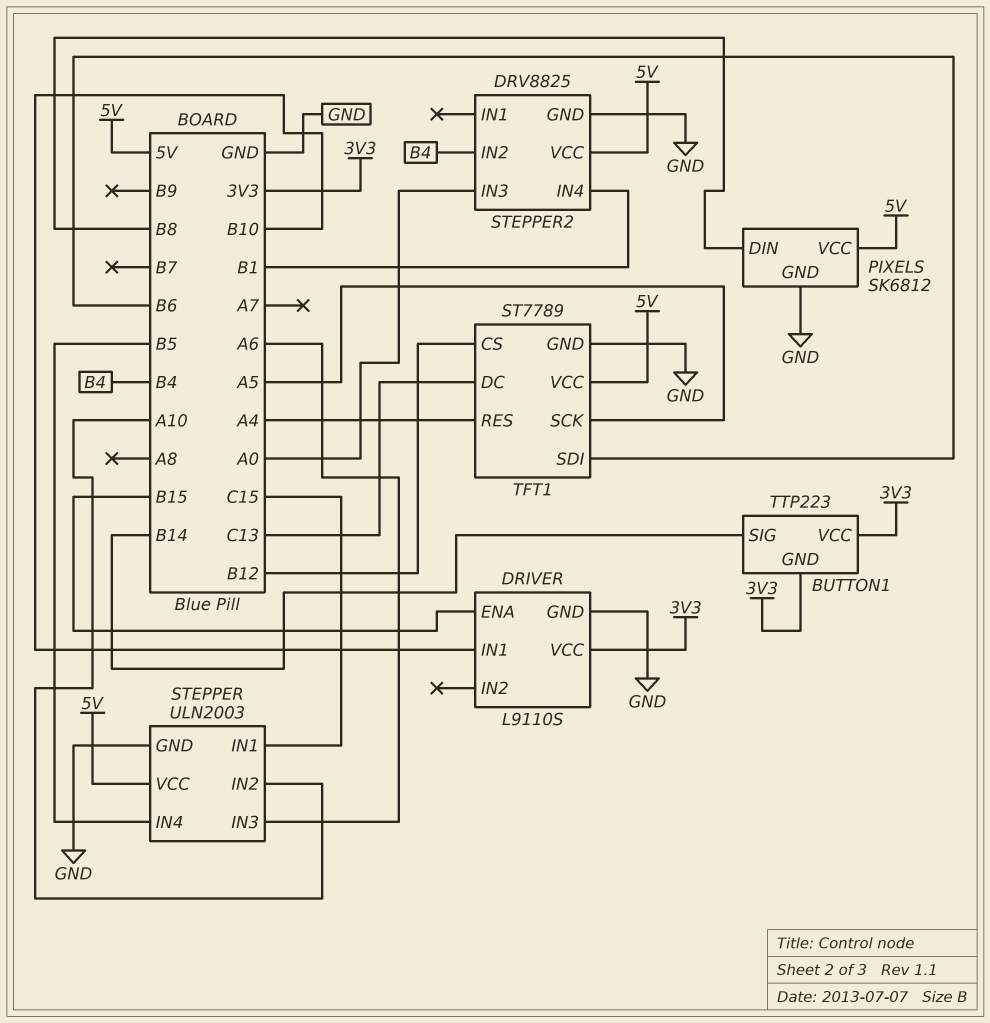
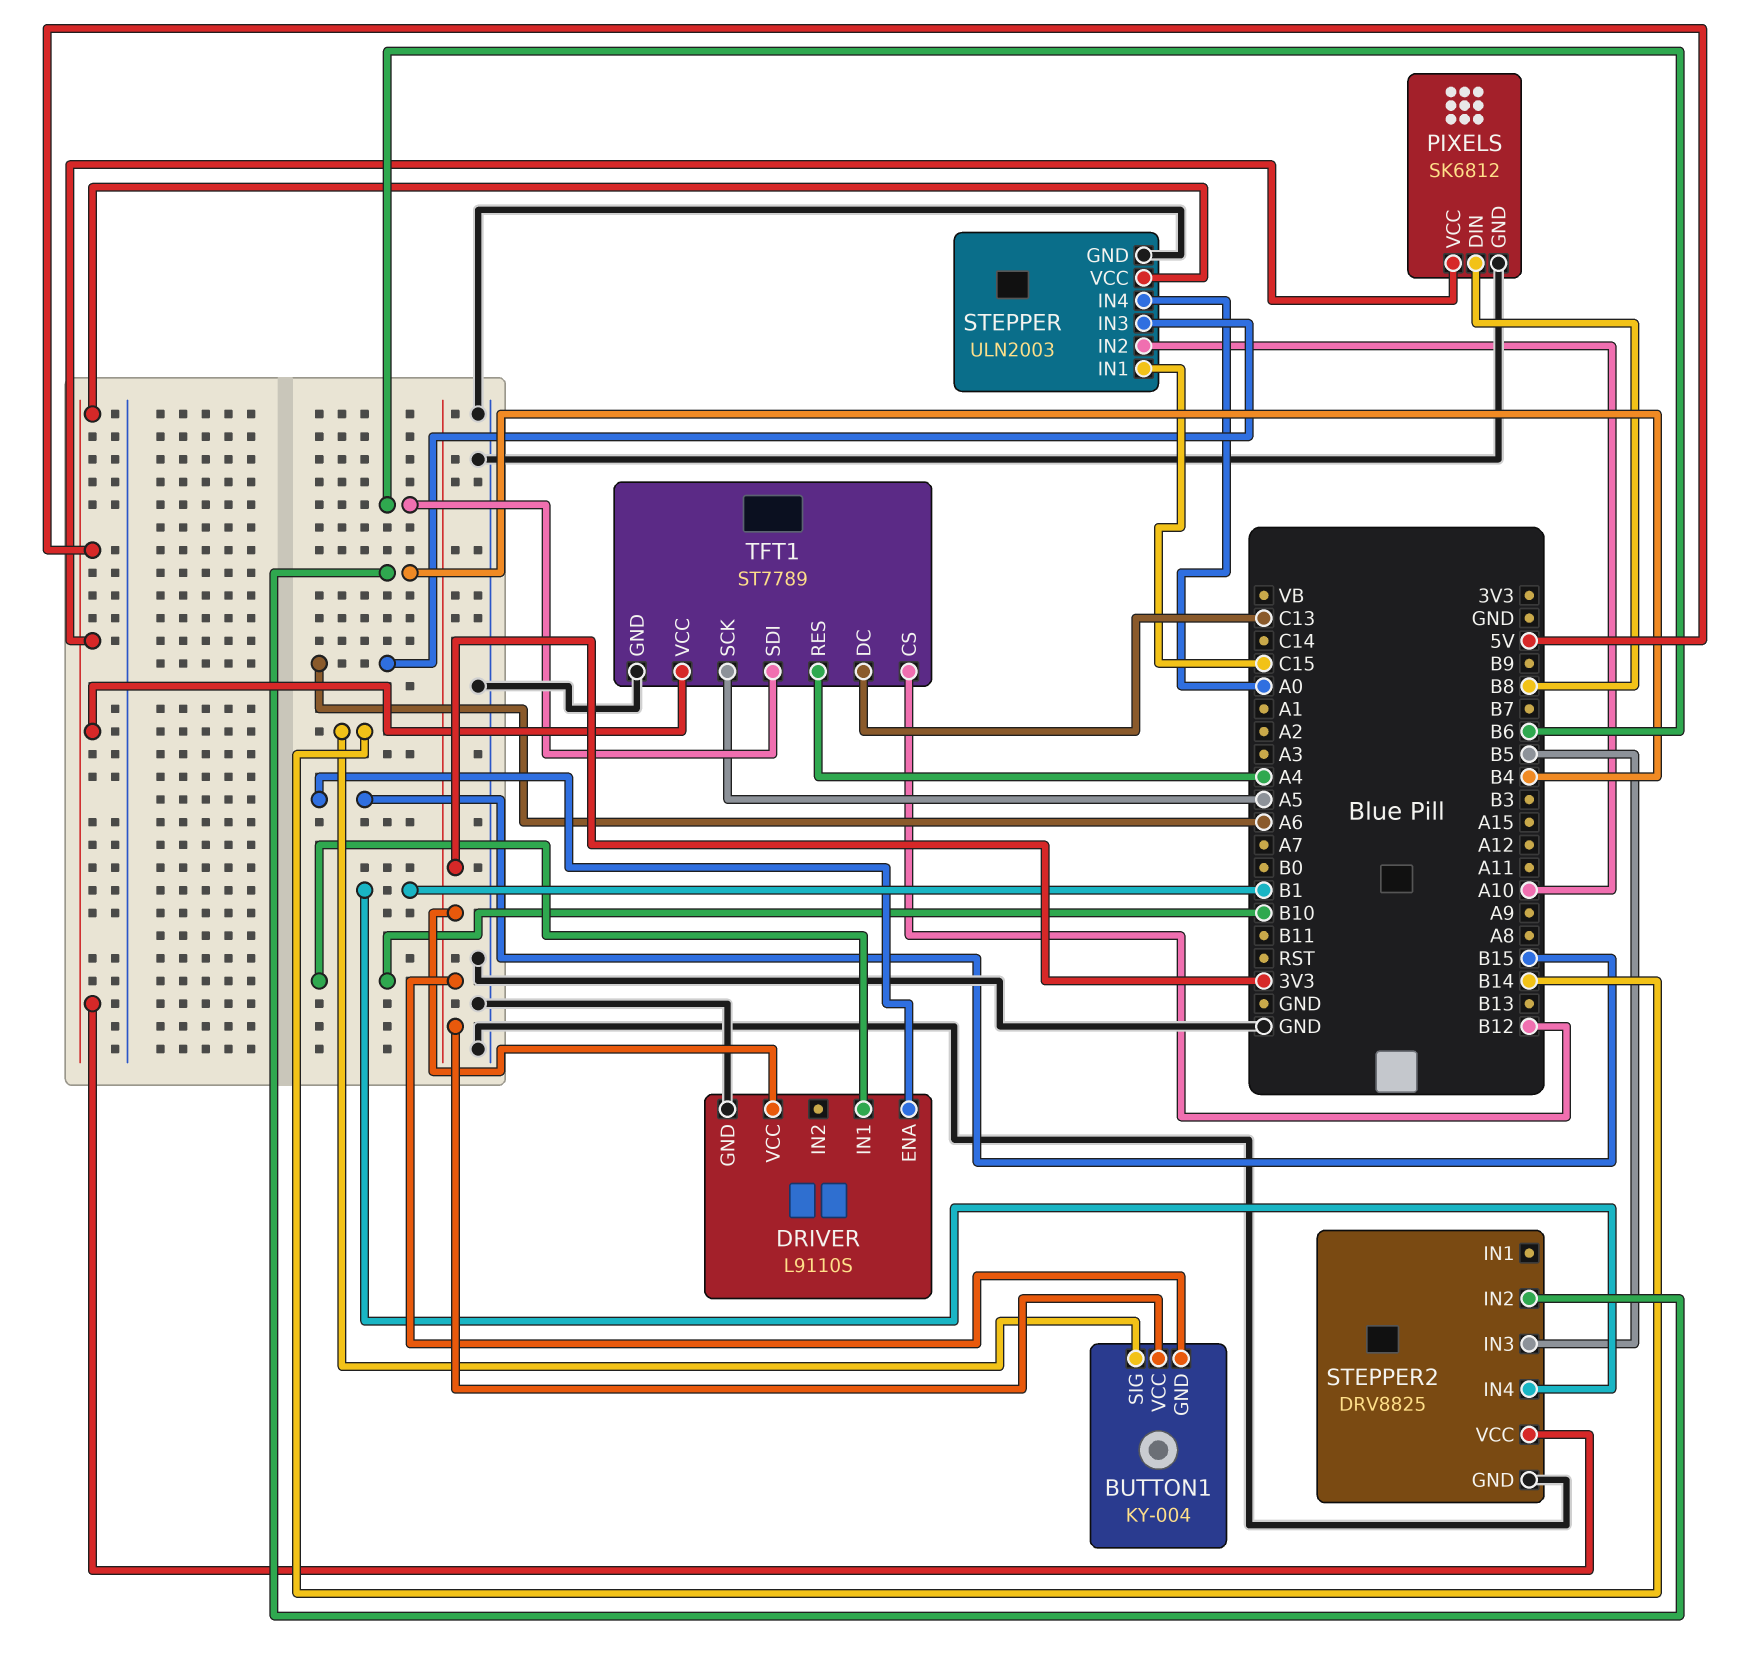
BUTTON1: TTP223 -> KY-004
STEPPER pin IN4: B5 -> A0
STEPPER2 pin IN3: A0 -> B5

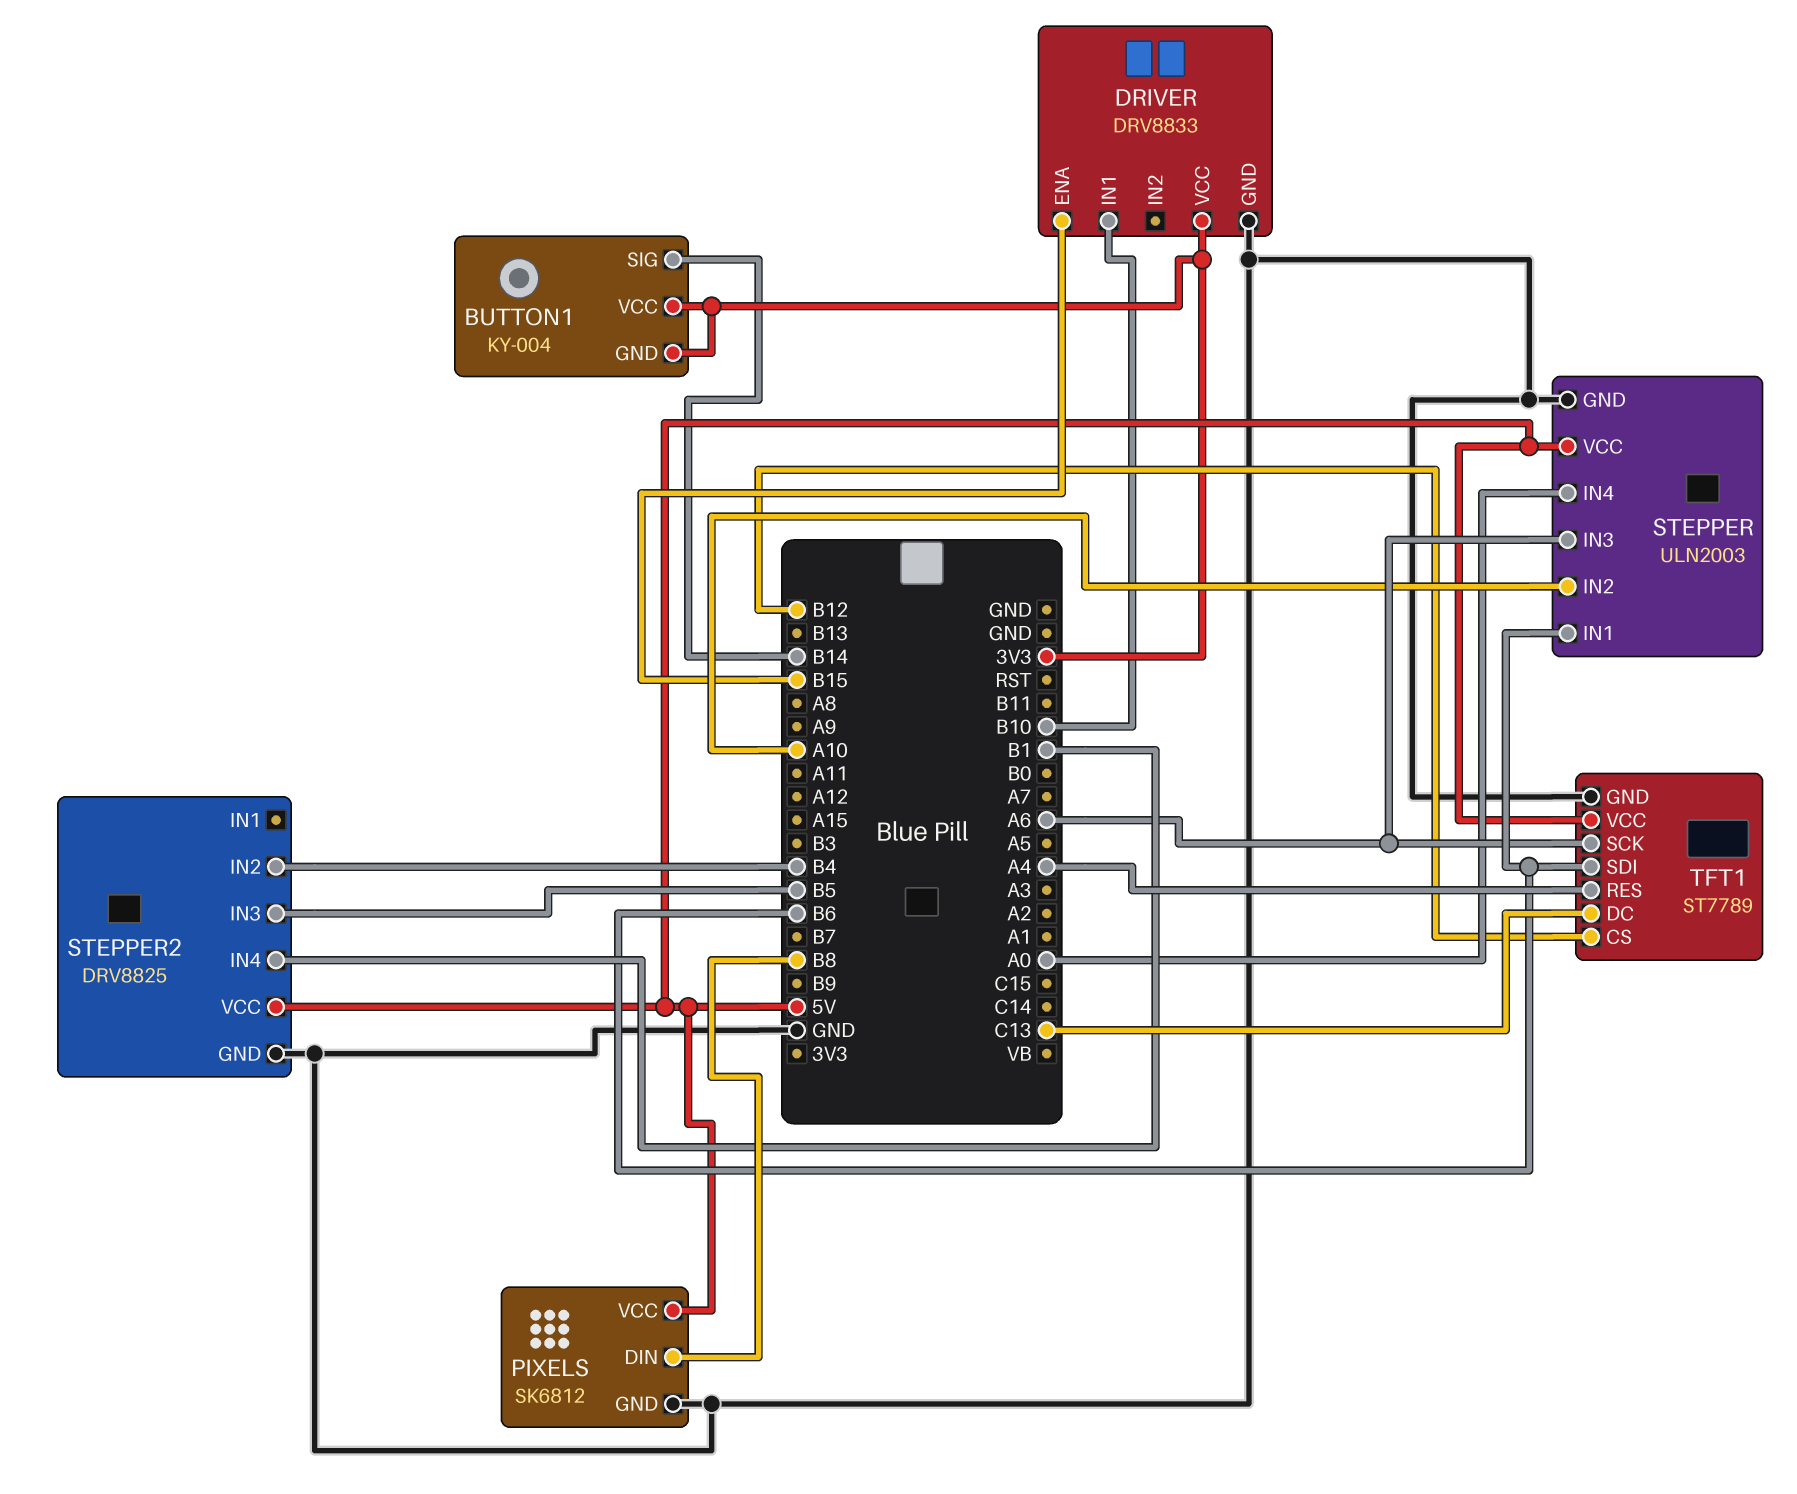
DRIVER: L9110S -> DRV8833
STEPPER pin IN1: C15 -> B6
TFT1 pin SCK: A5 -> A6

